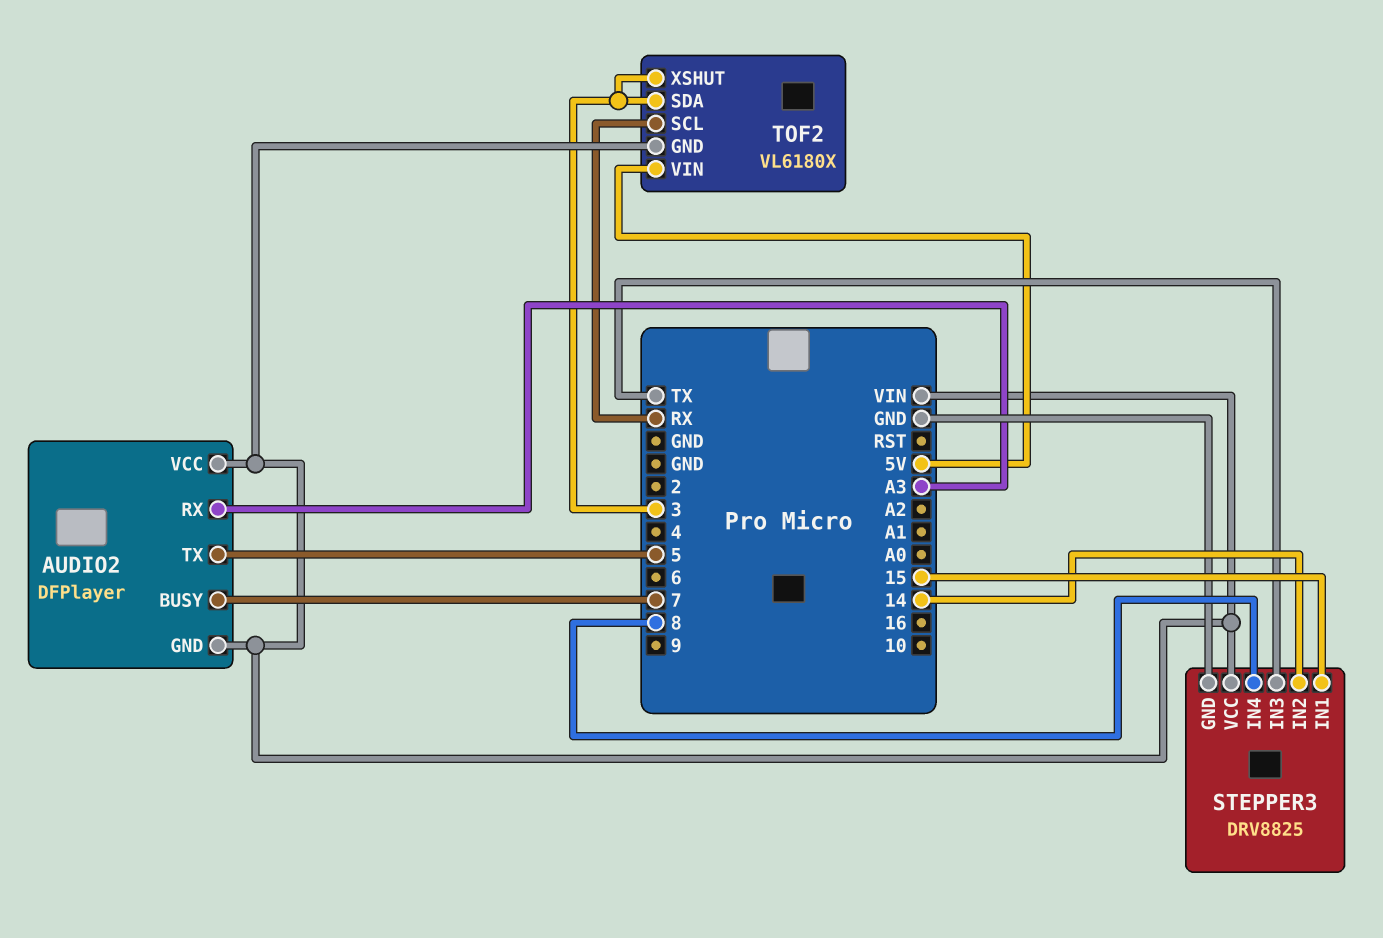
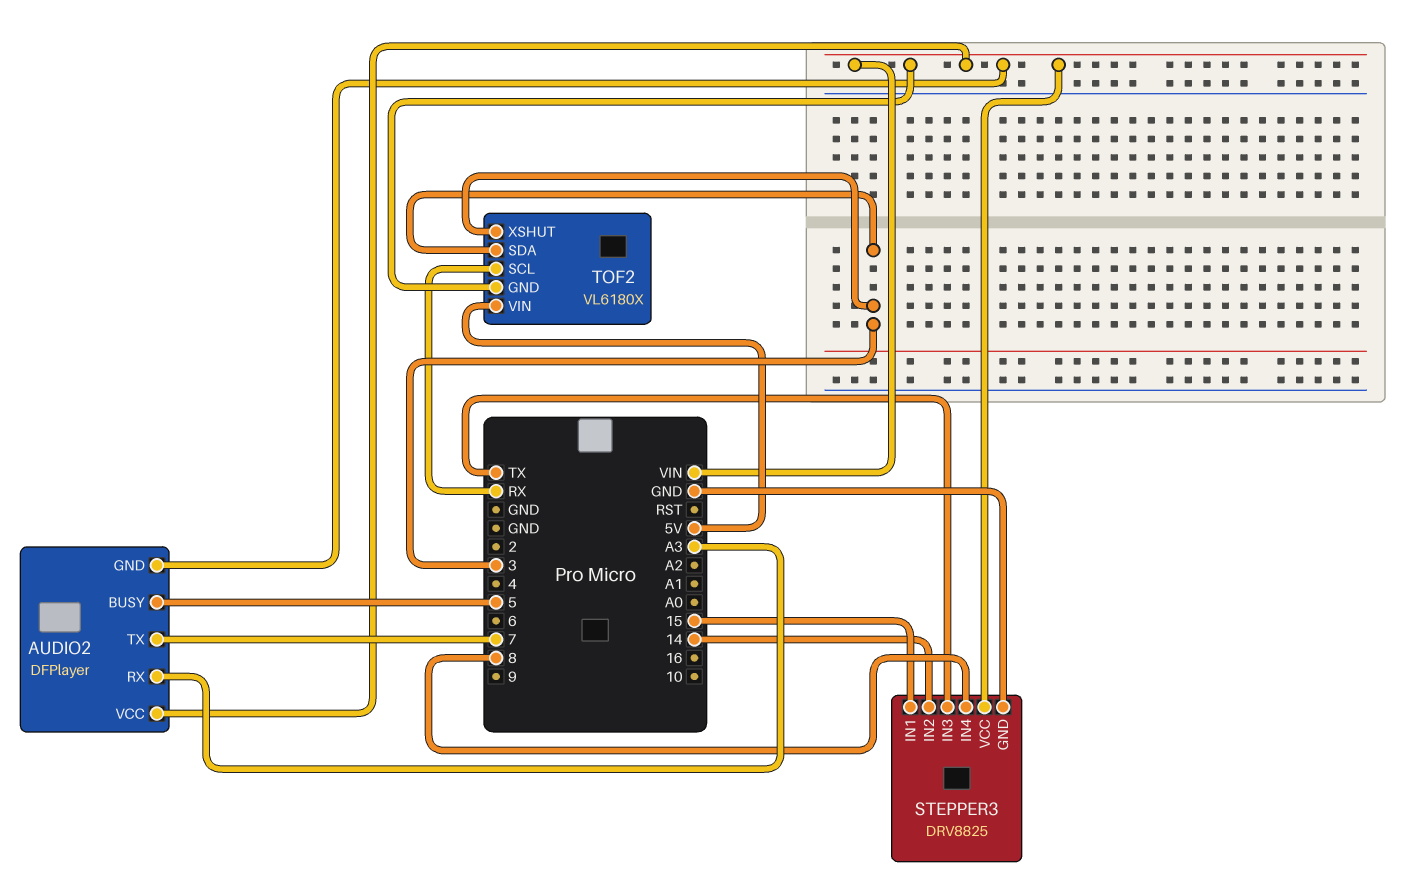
AUDIO2 pin BUSY: 7 -> 5
AUDIO2 pin TX: 5 -> 7

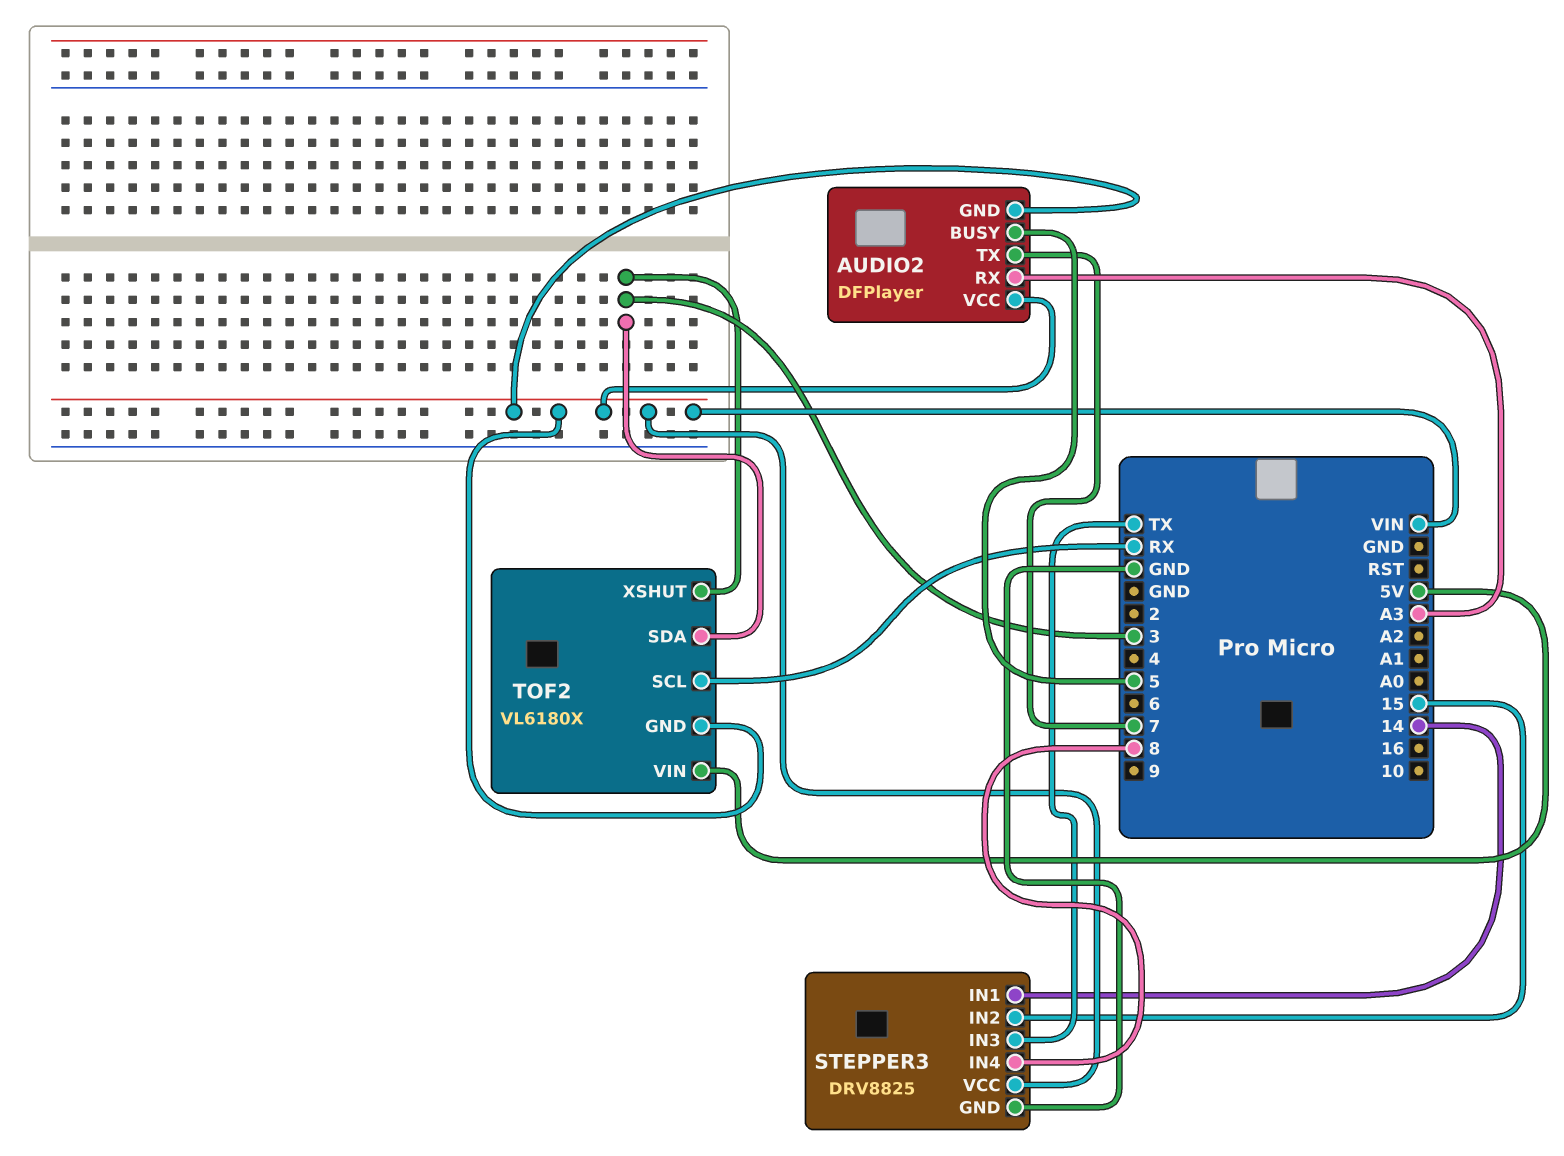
STEPPER3 pin IN1: 15 -> 14
STEPPER3 pin IN2: 14 -> 15

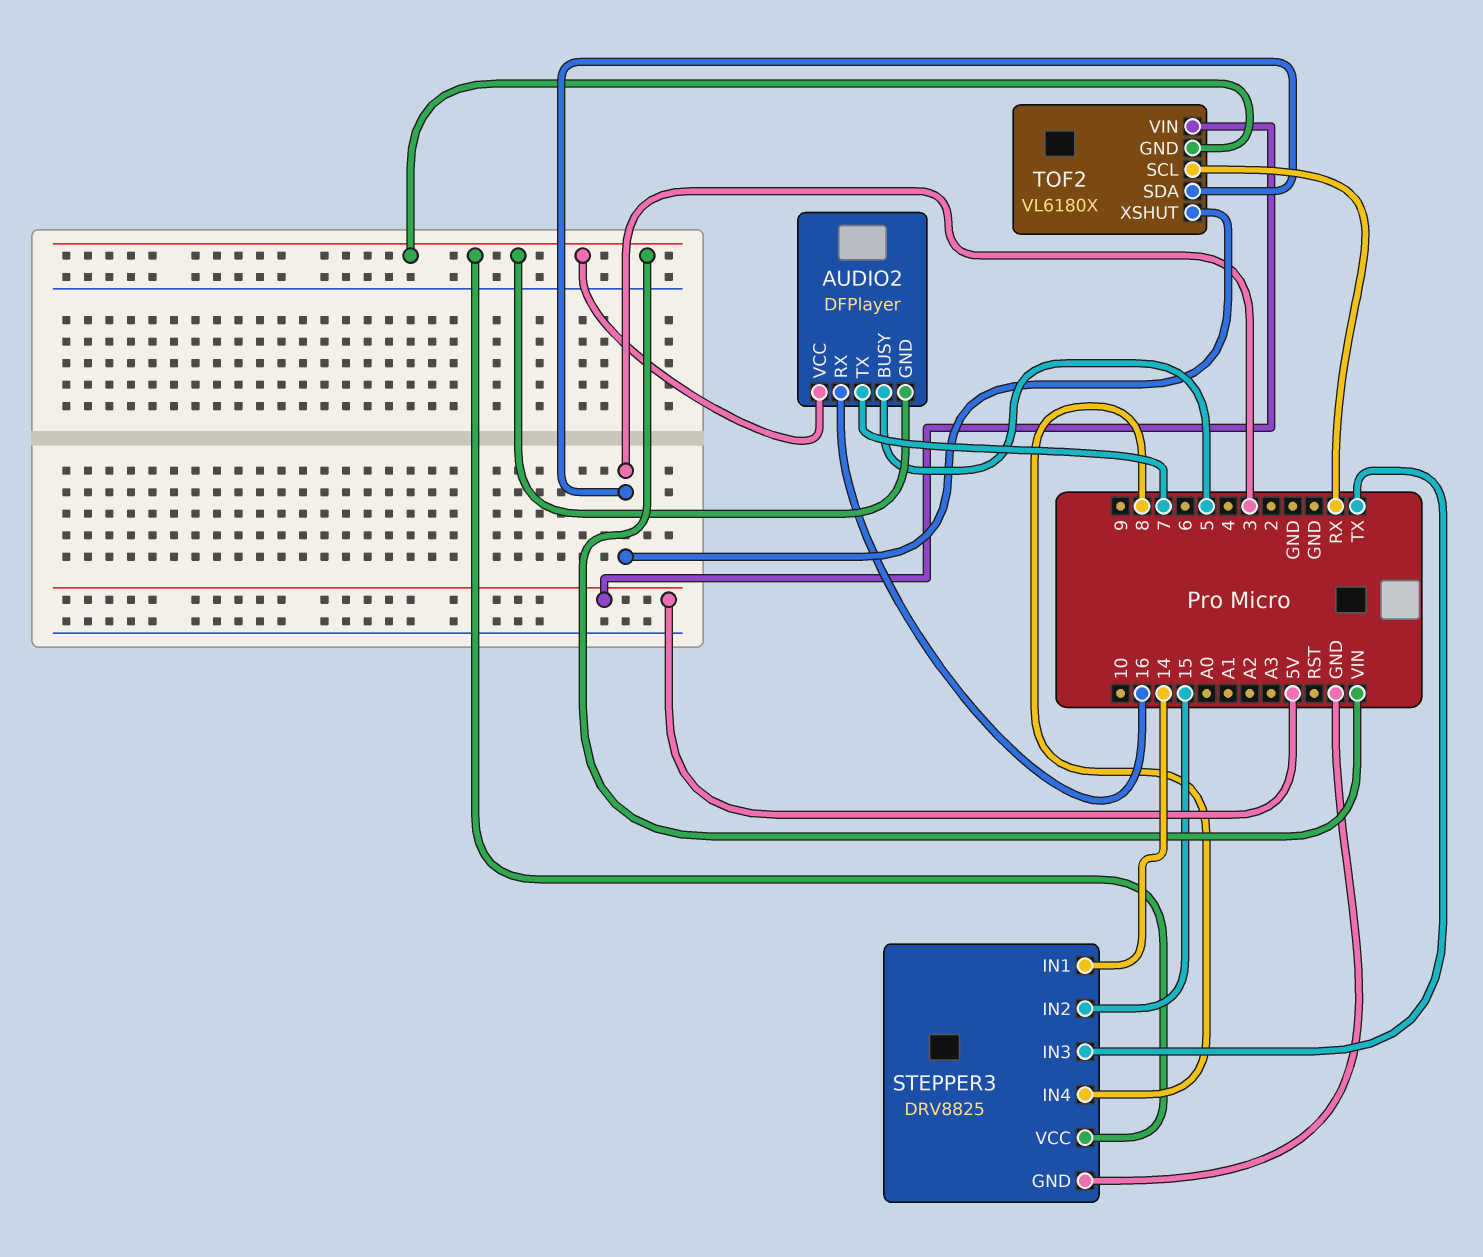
AUDIO2 pin RX: A3 -> 16

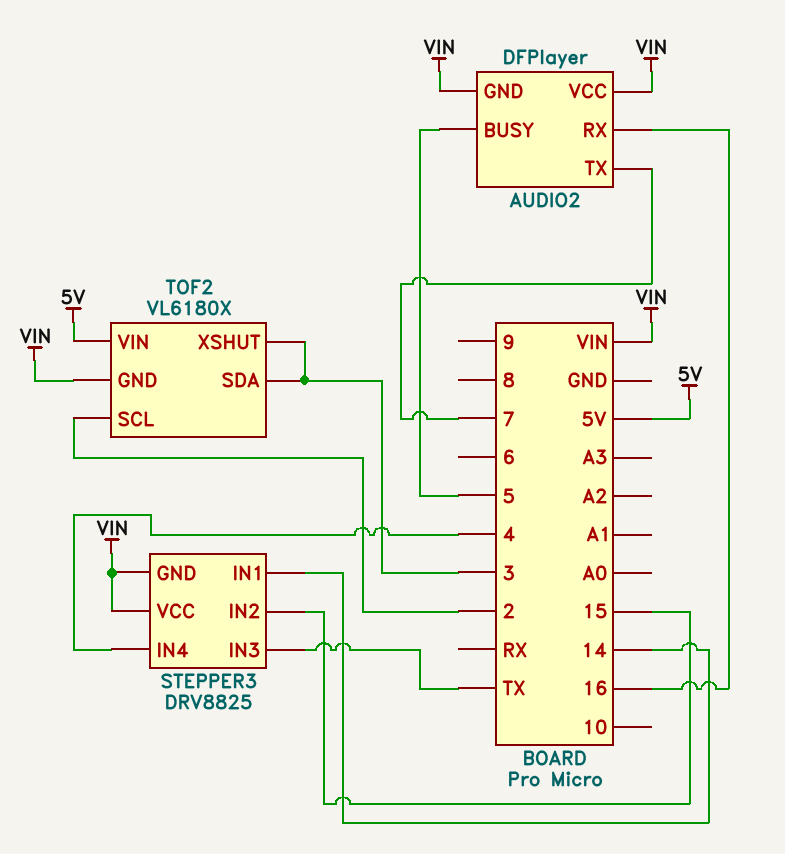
STEPPER3 pin GND: GND -> VIN
STEPPER3 pin IN4: 8 -> 4
TOF2 pin SCL: RX -> 2

